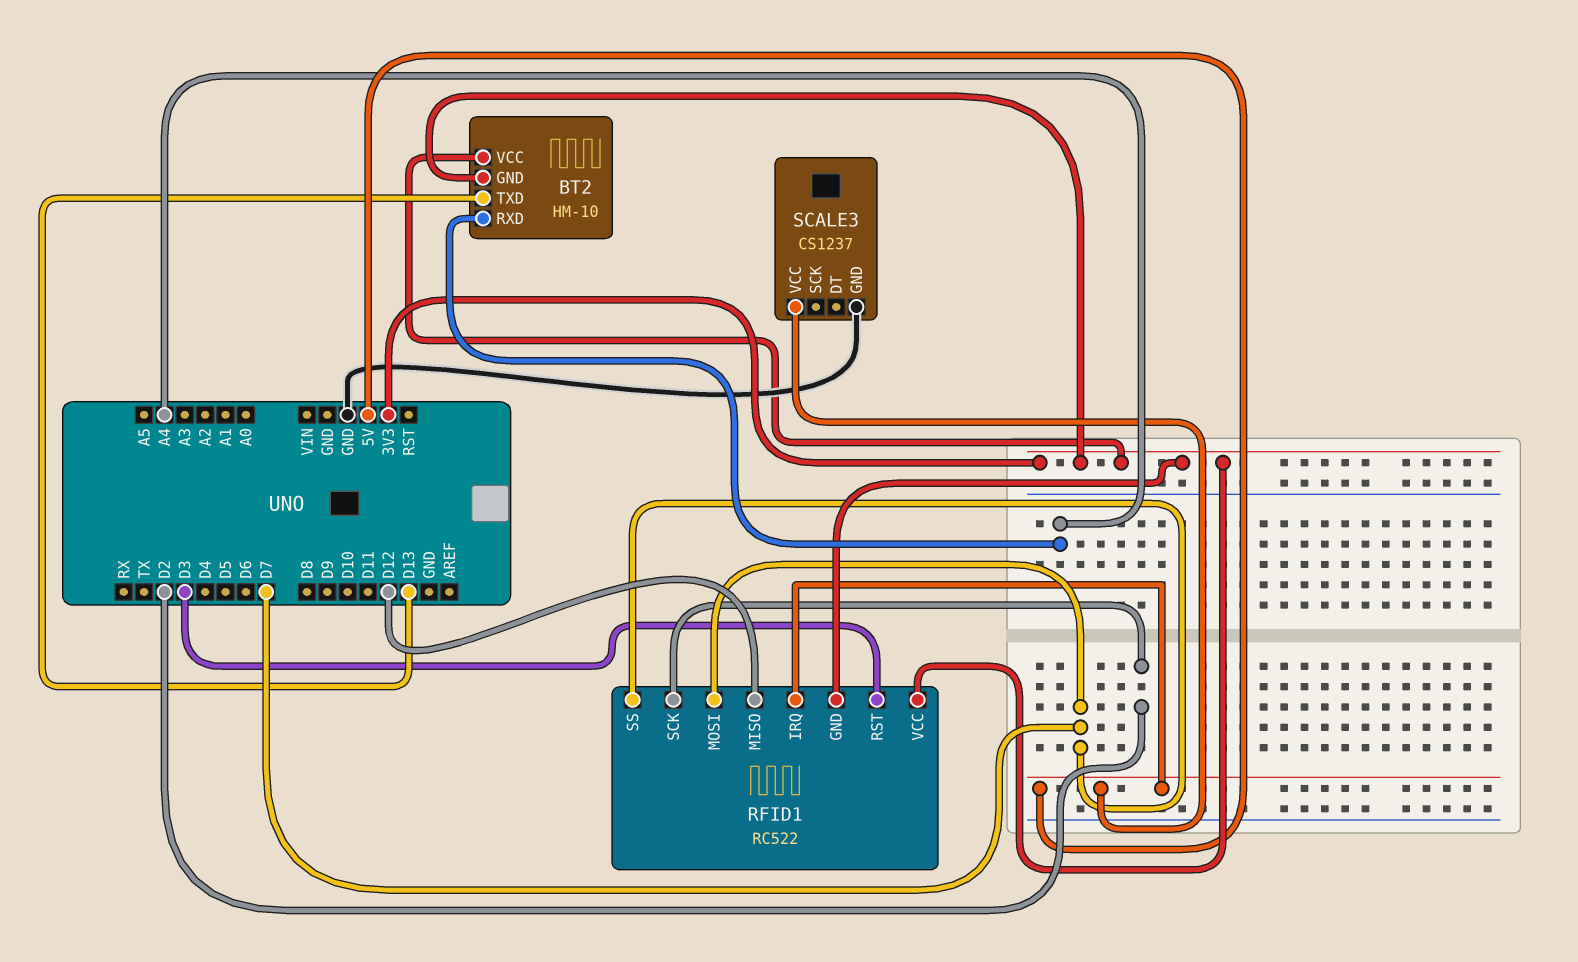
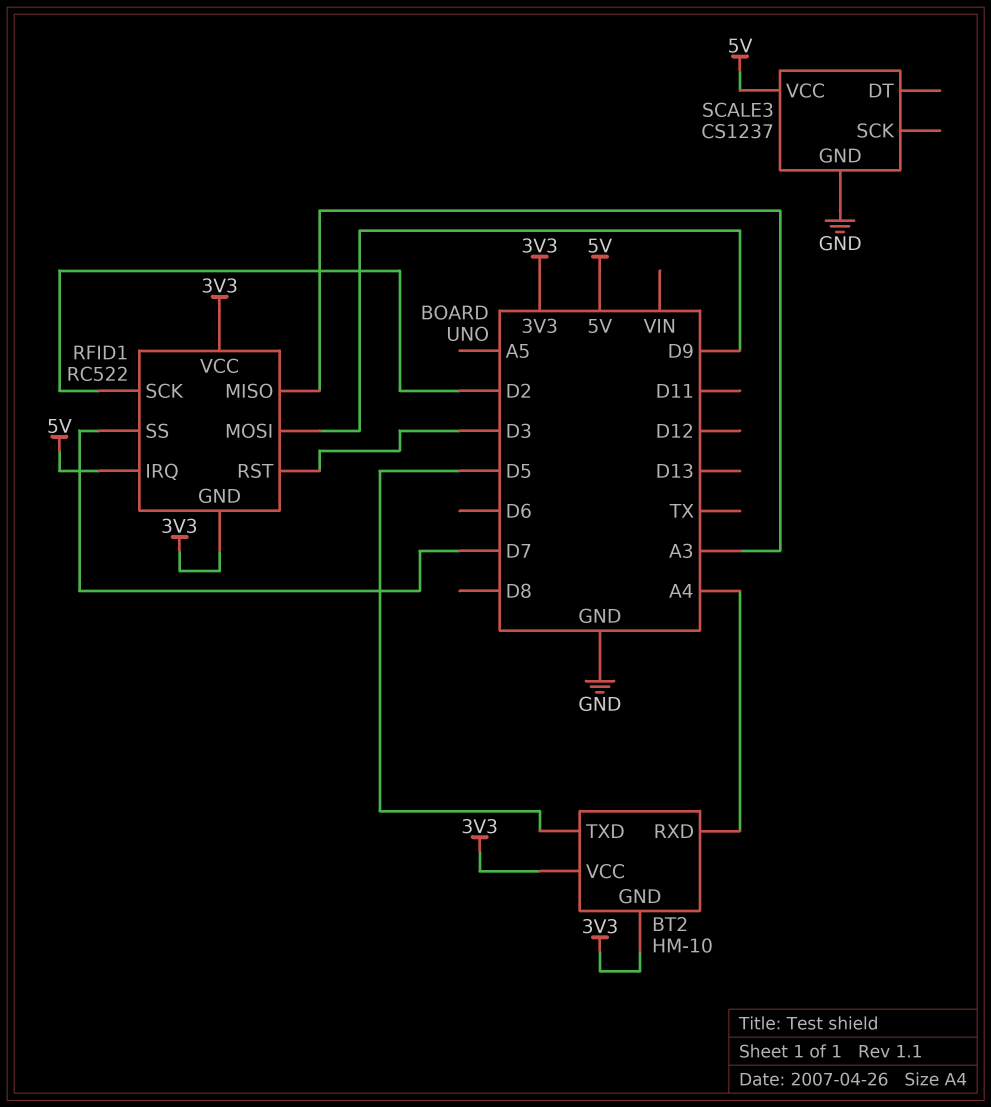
BT2 pin TXD: D13 -> D5
RFID1 pin MISO: D12 -> A3
RFID1 pin MOSI: D7 -> D9

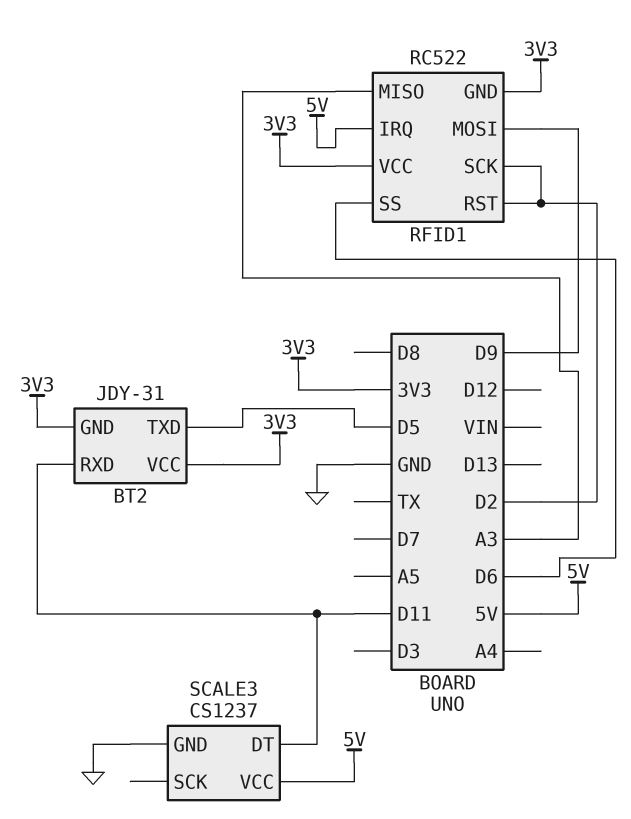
BT2: HM-10 -> JDY-31
BT2 pin RXD: A4 -> D11
RFID1 pin RST: D3 -> D2
RFID1 pin SS: D7 -> D6
SCALE3 pin DT: none -> D11

